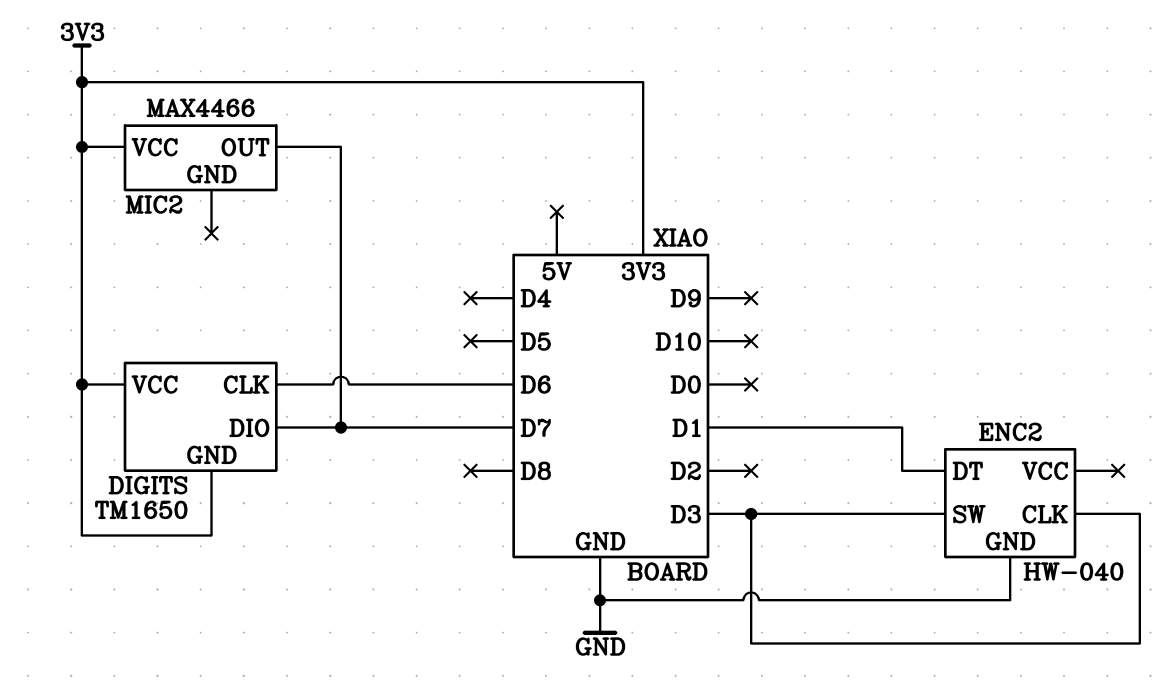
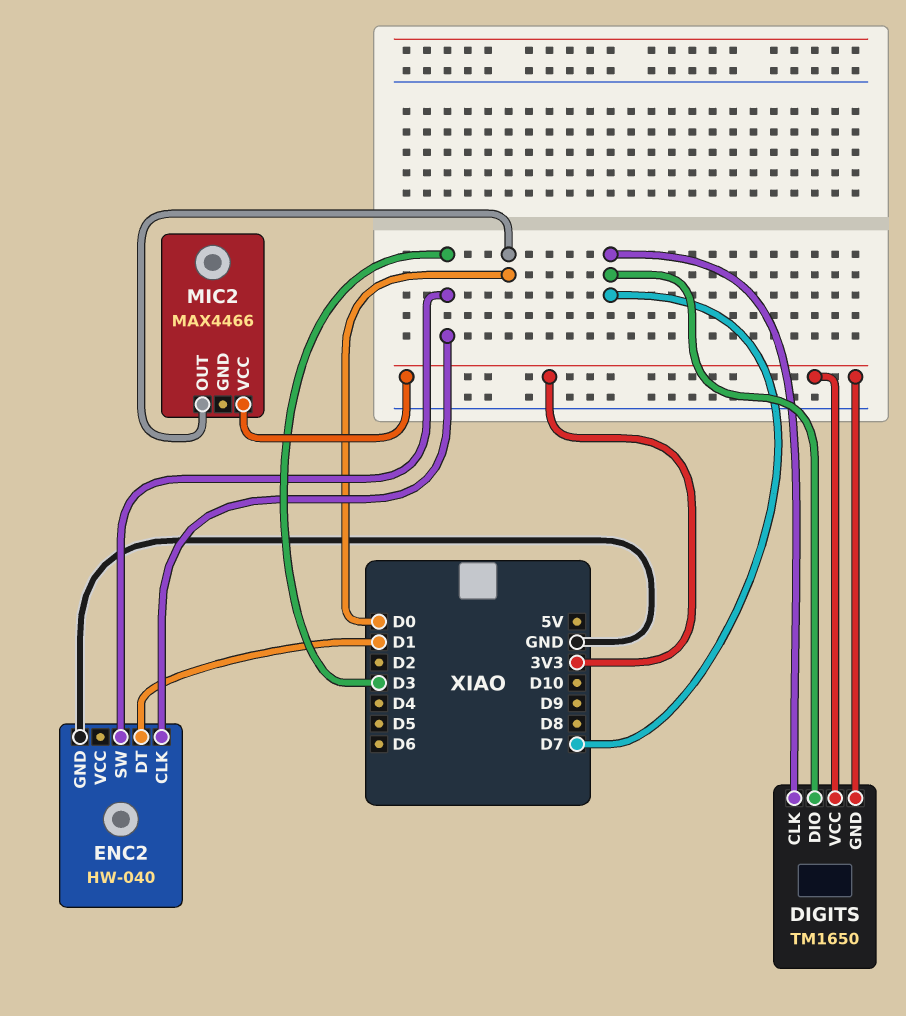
DIGITS pin CLK: D6 -> D7
MIC2 pin OUT: D7 -> D0

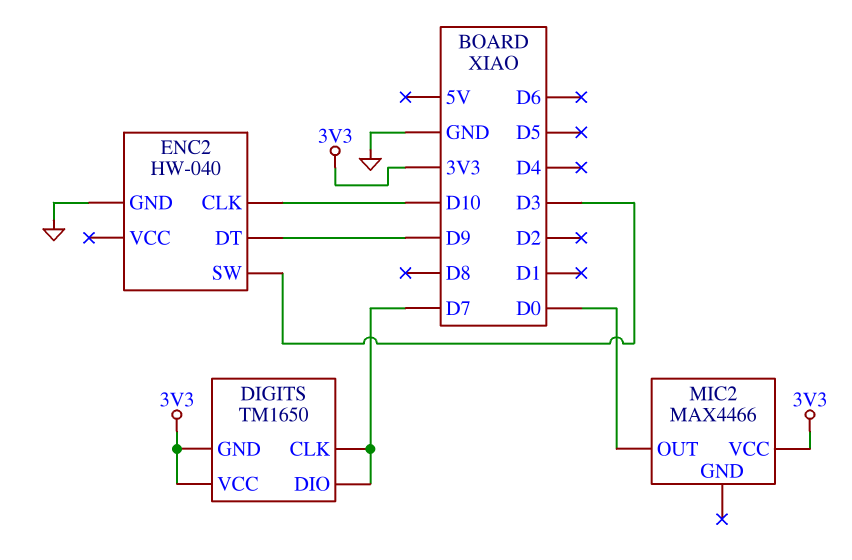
ENC2 pin CLK: D3 -> D10
ENC2 pin DT: D1 -> D9

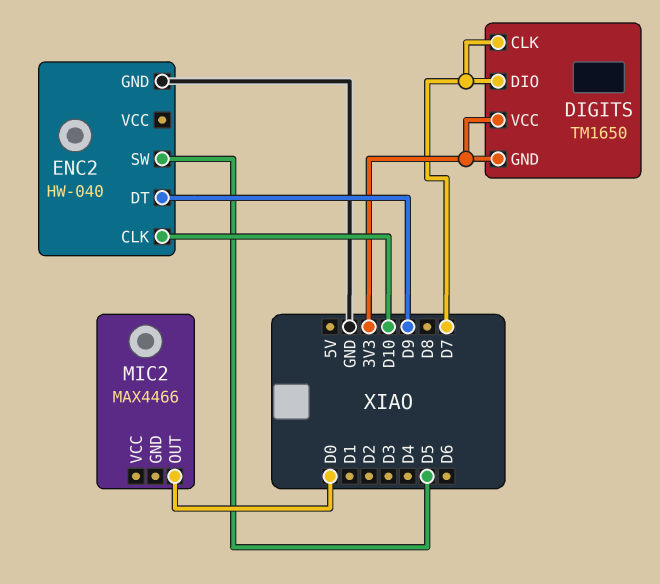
ENC2 pin SW: D3 -> D5
MIC2 pin VCC: 3V3 -> none

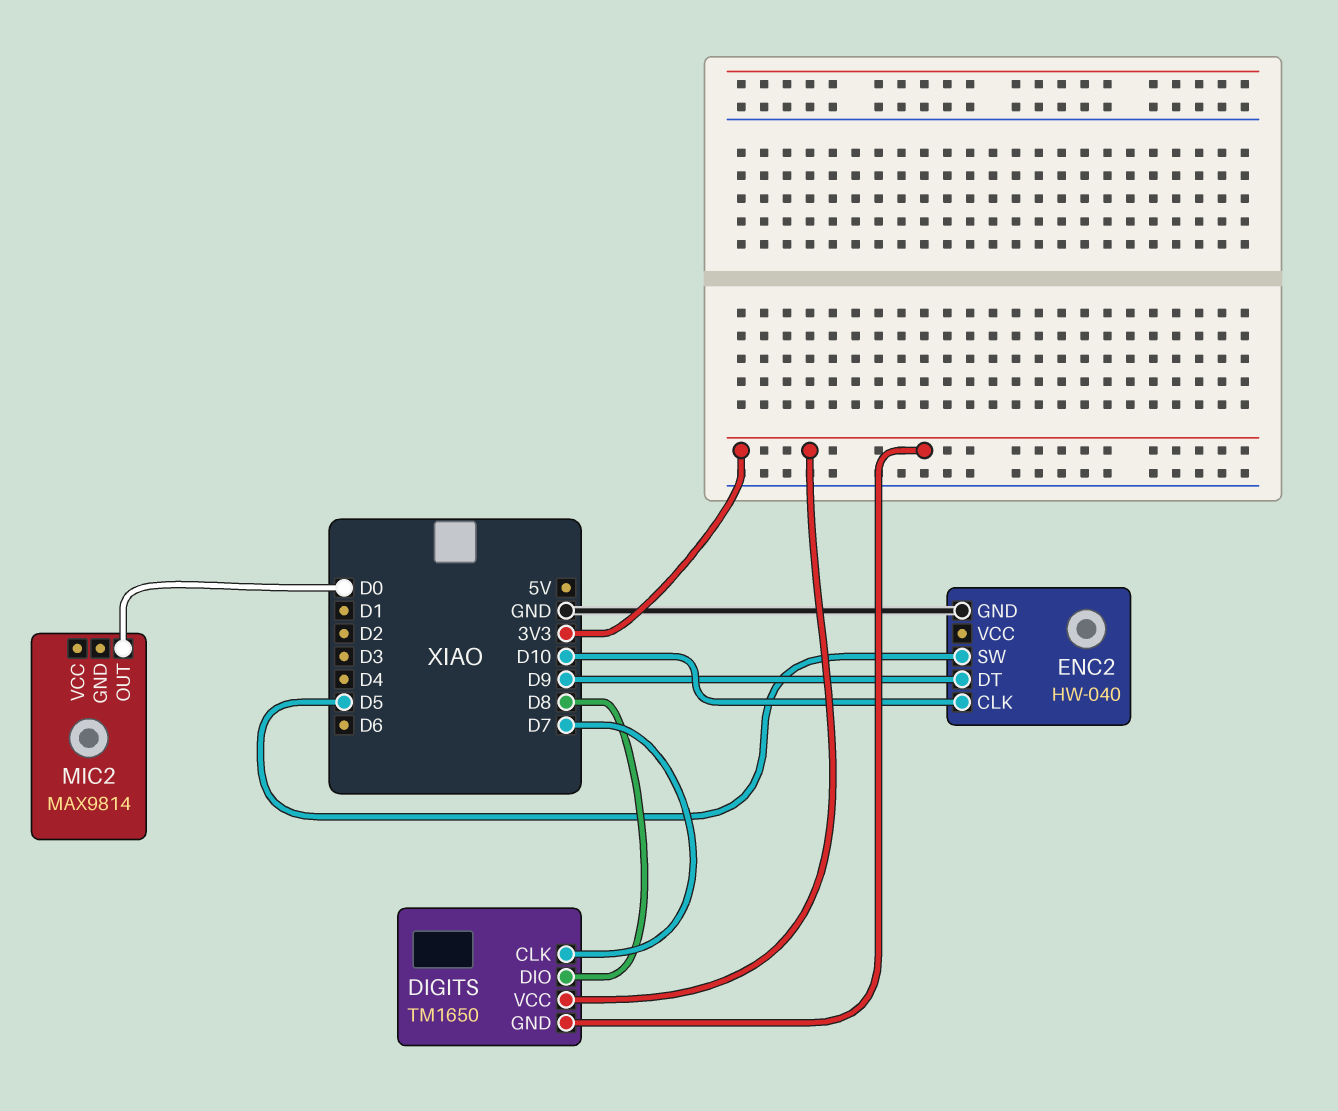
DIGITS pin DIO: D7 -> D8
MIC2: MAX4466 -> MAX9814

